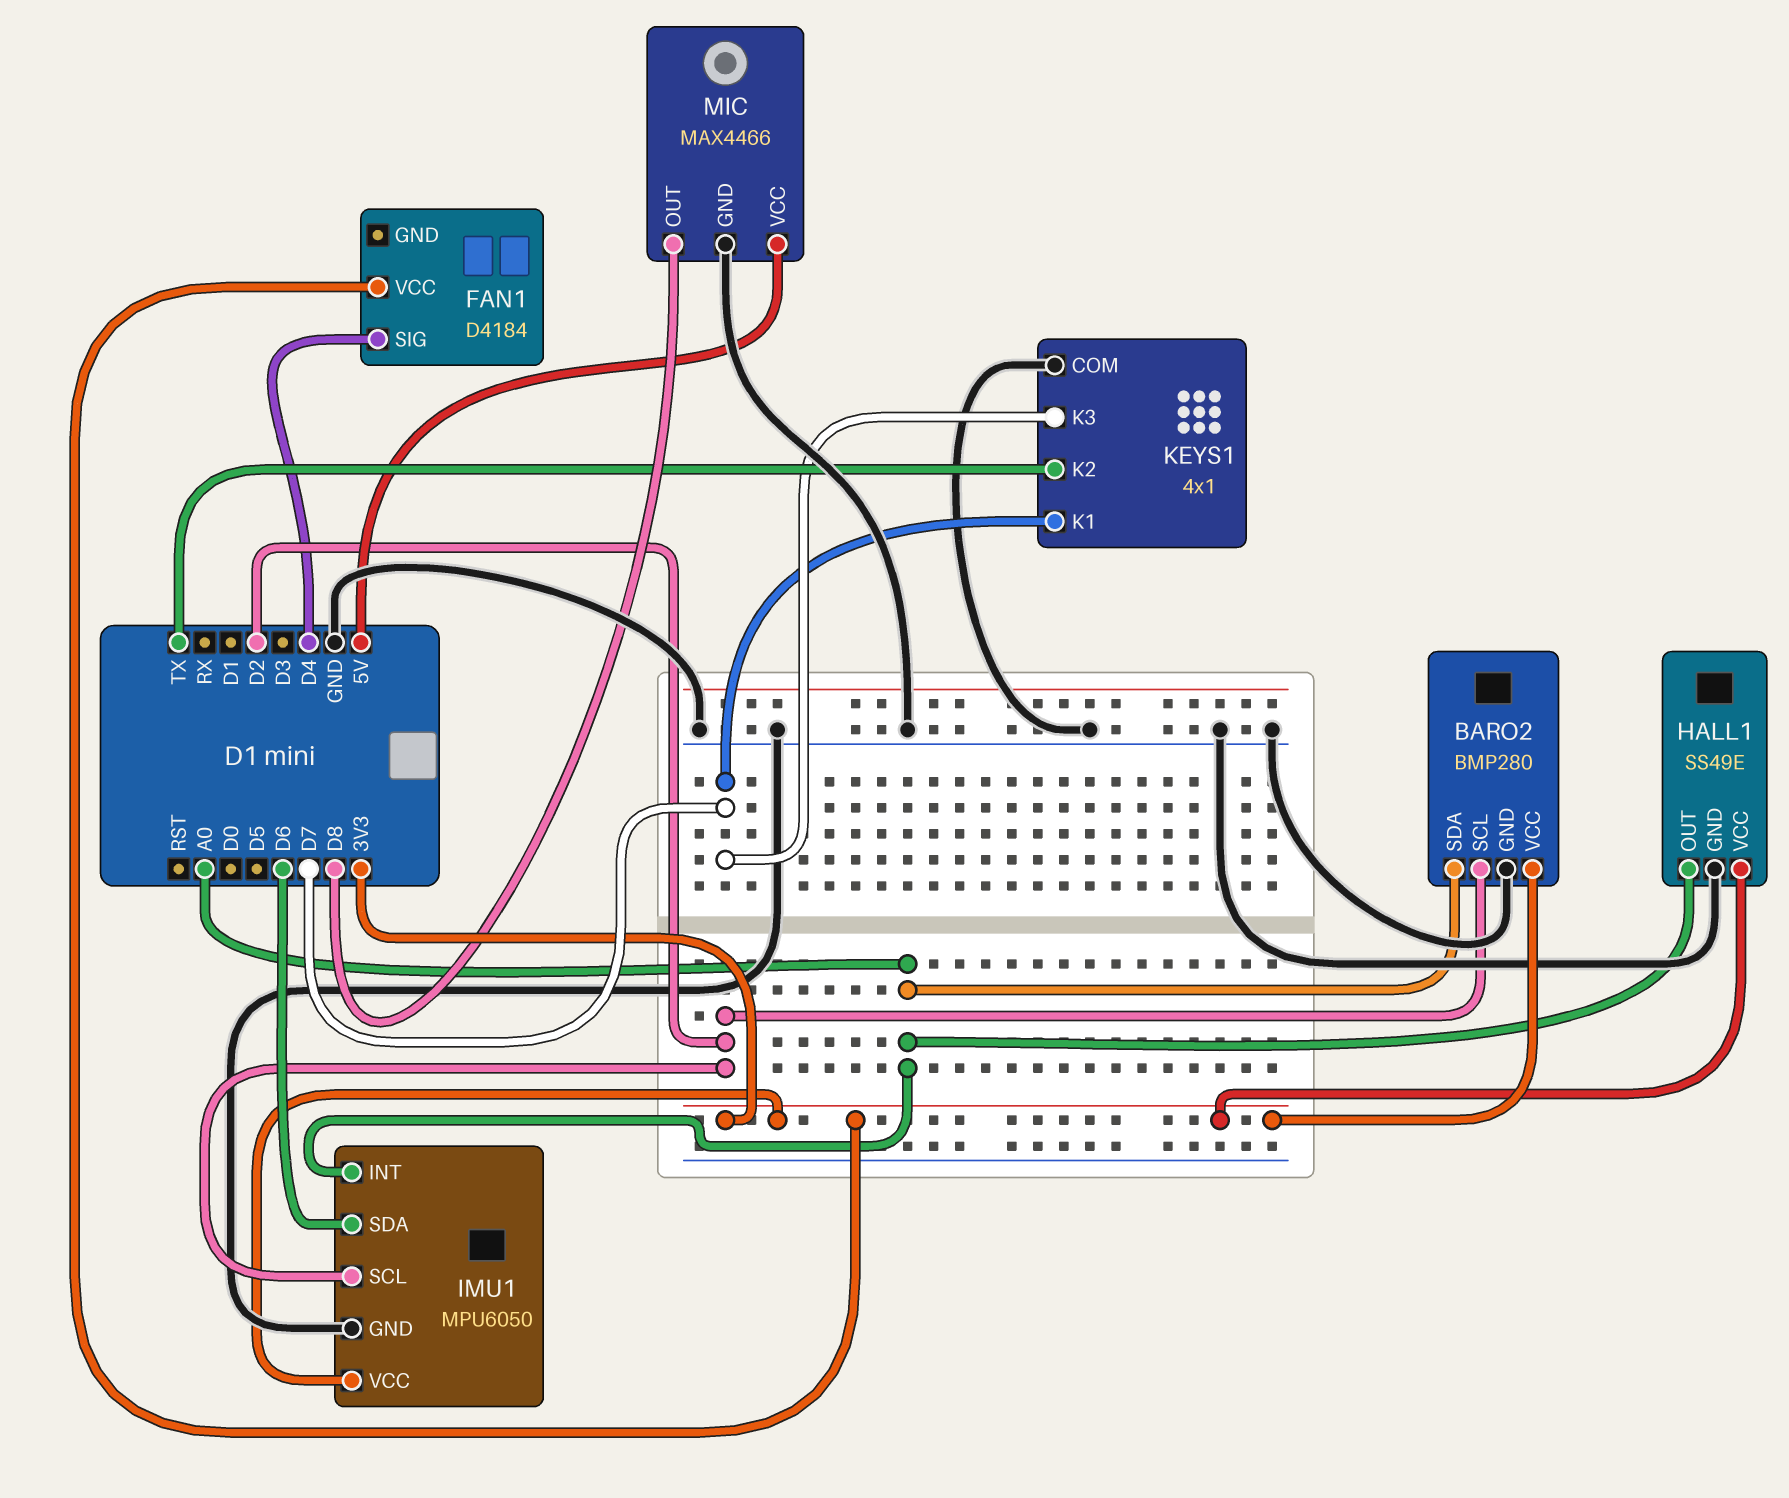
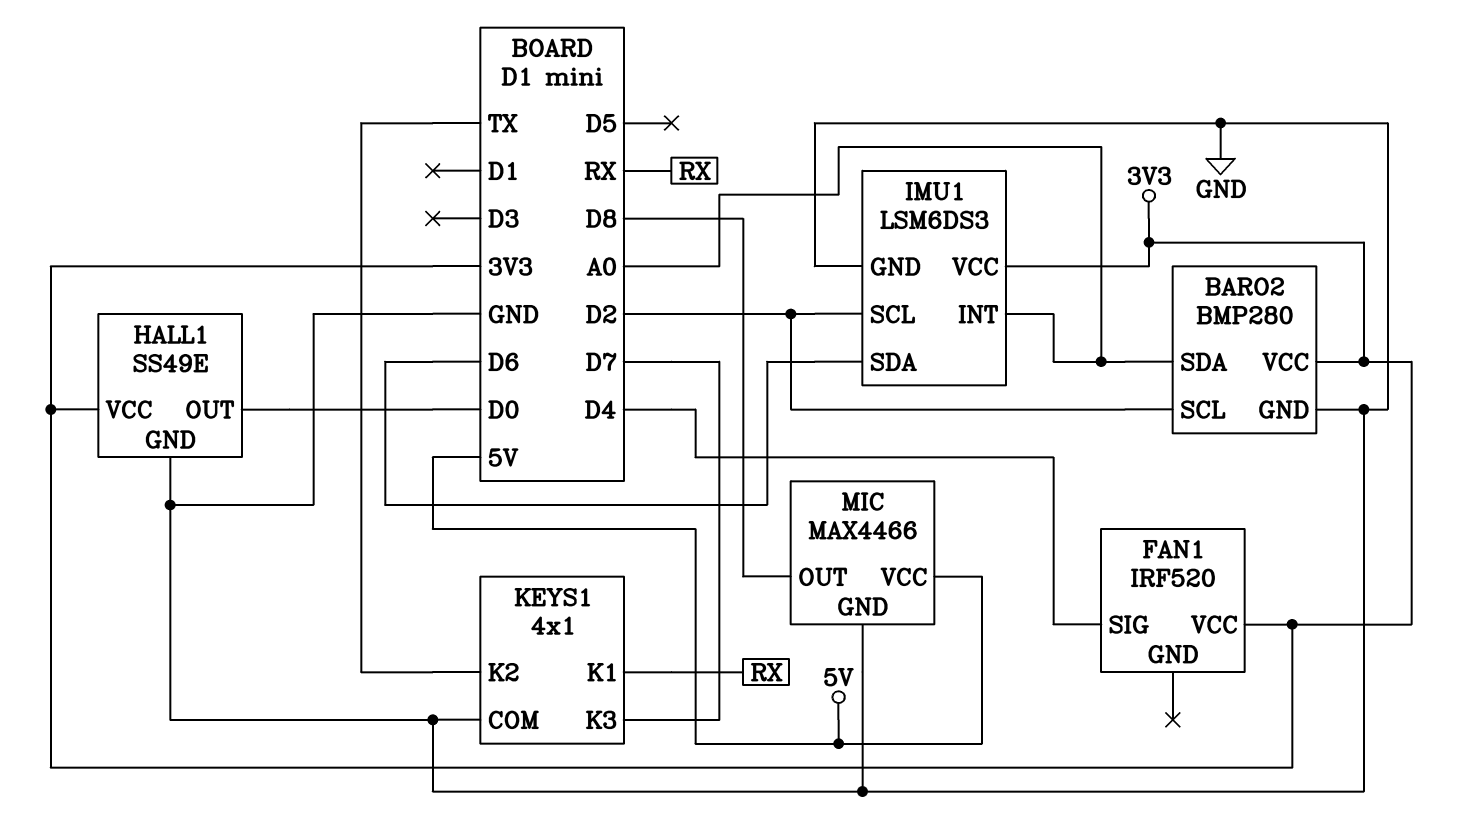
FAN1: D4184 -> IRF520
HALL1 pin OUT: A0 -> D0
IMU1: MPU6050 -> LSM6DS3
KEYS1 pin K1: D7 -> RX

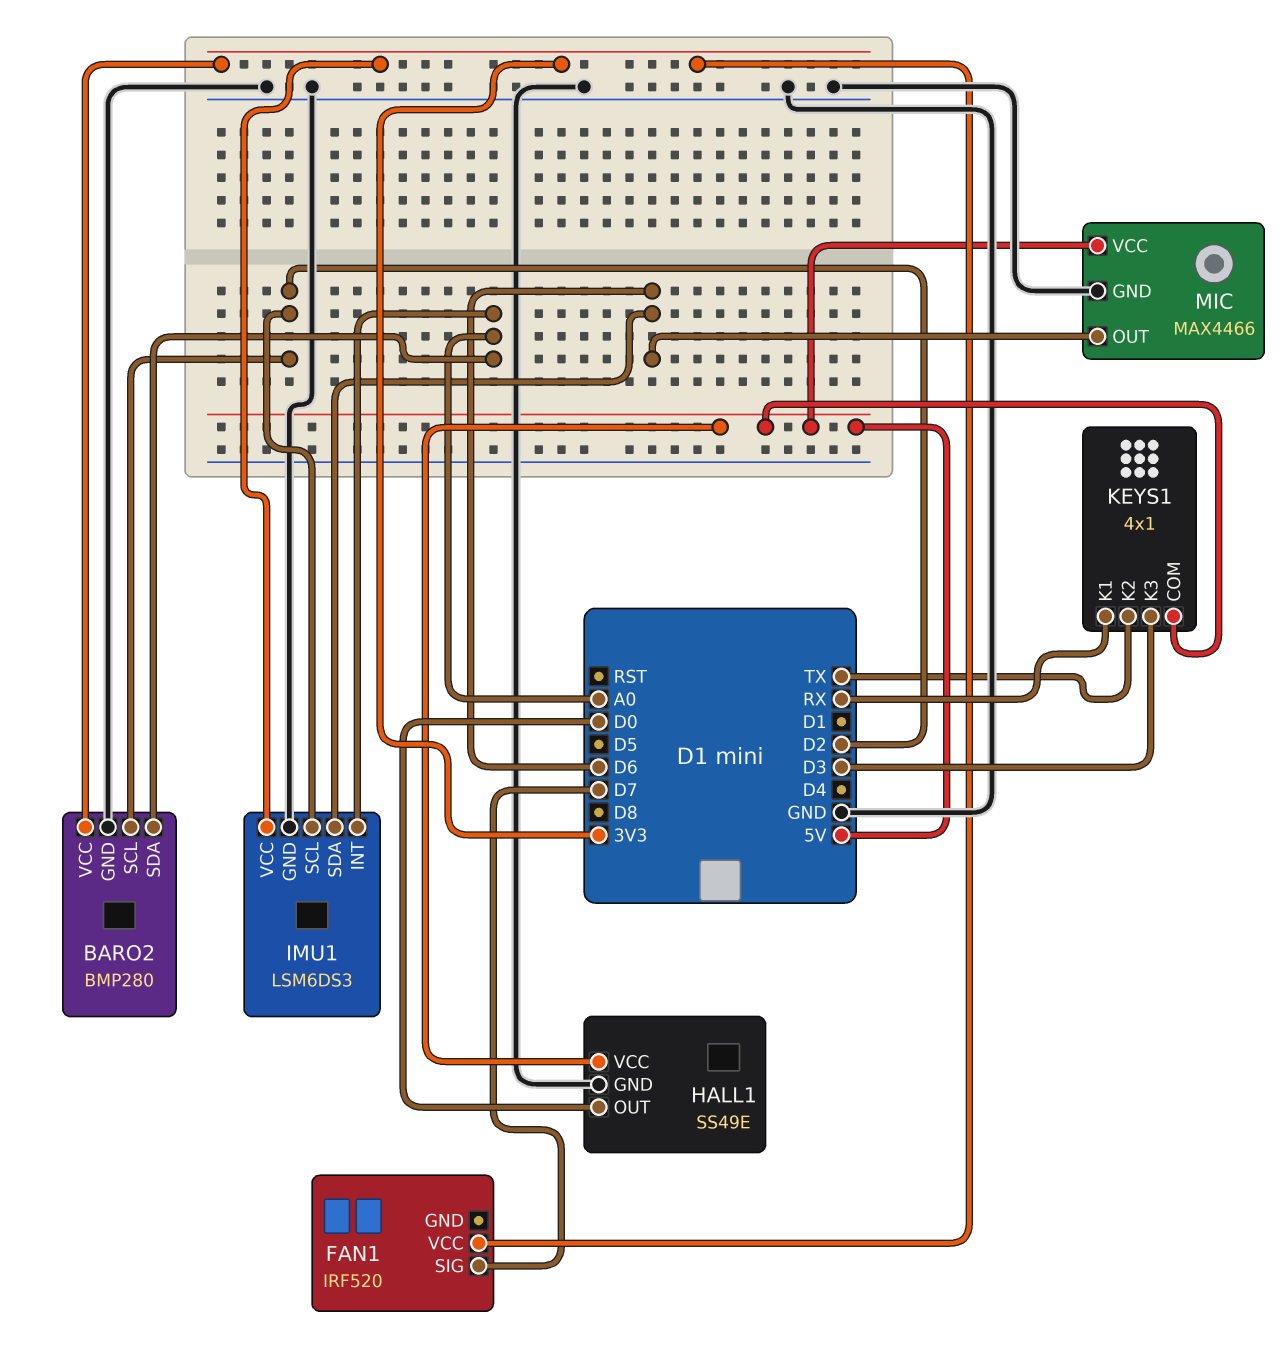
FAN1 pin SIG: D4 -> D7
HALL1 pin VCC: 3V3 -> 5V
KEYS1 pin COM: GND -> 5V
KEYS1 pin K3: D7 -> D3
MIC pin OUT: D8 -> D6

